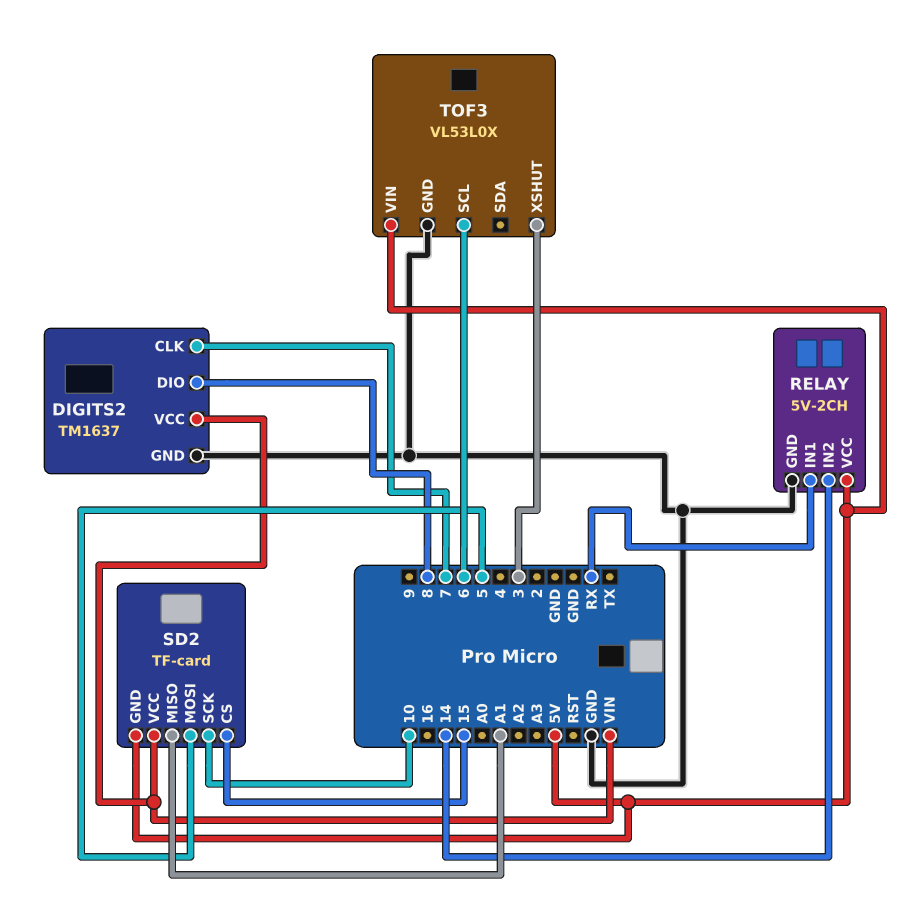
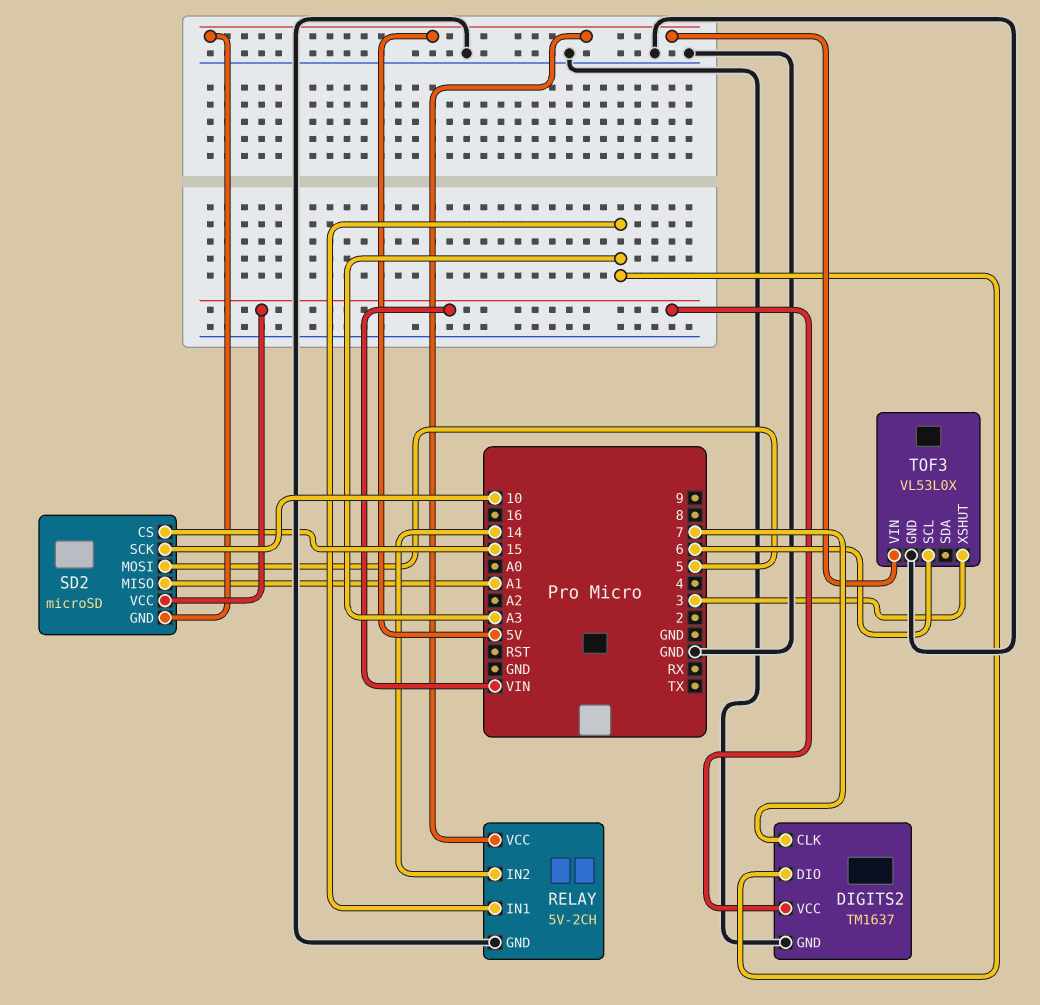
DIGITS2 pin DIO: 8 -> A3
RELAY pin IN1: RX -> A3
SD2: TF-card -> microSD

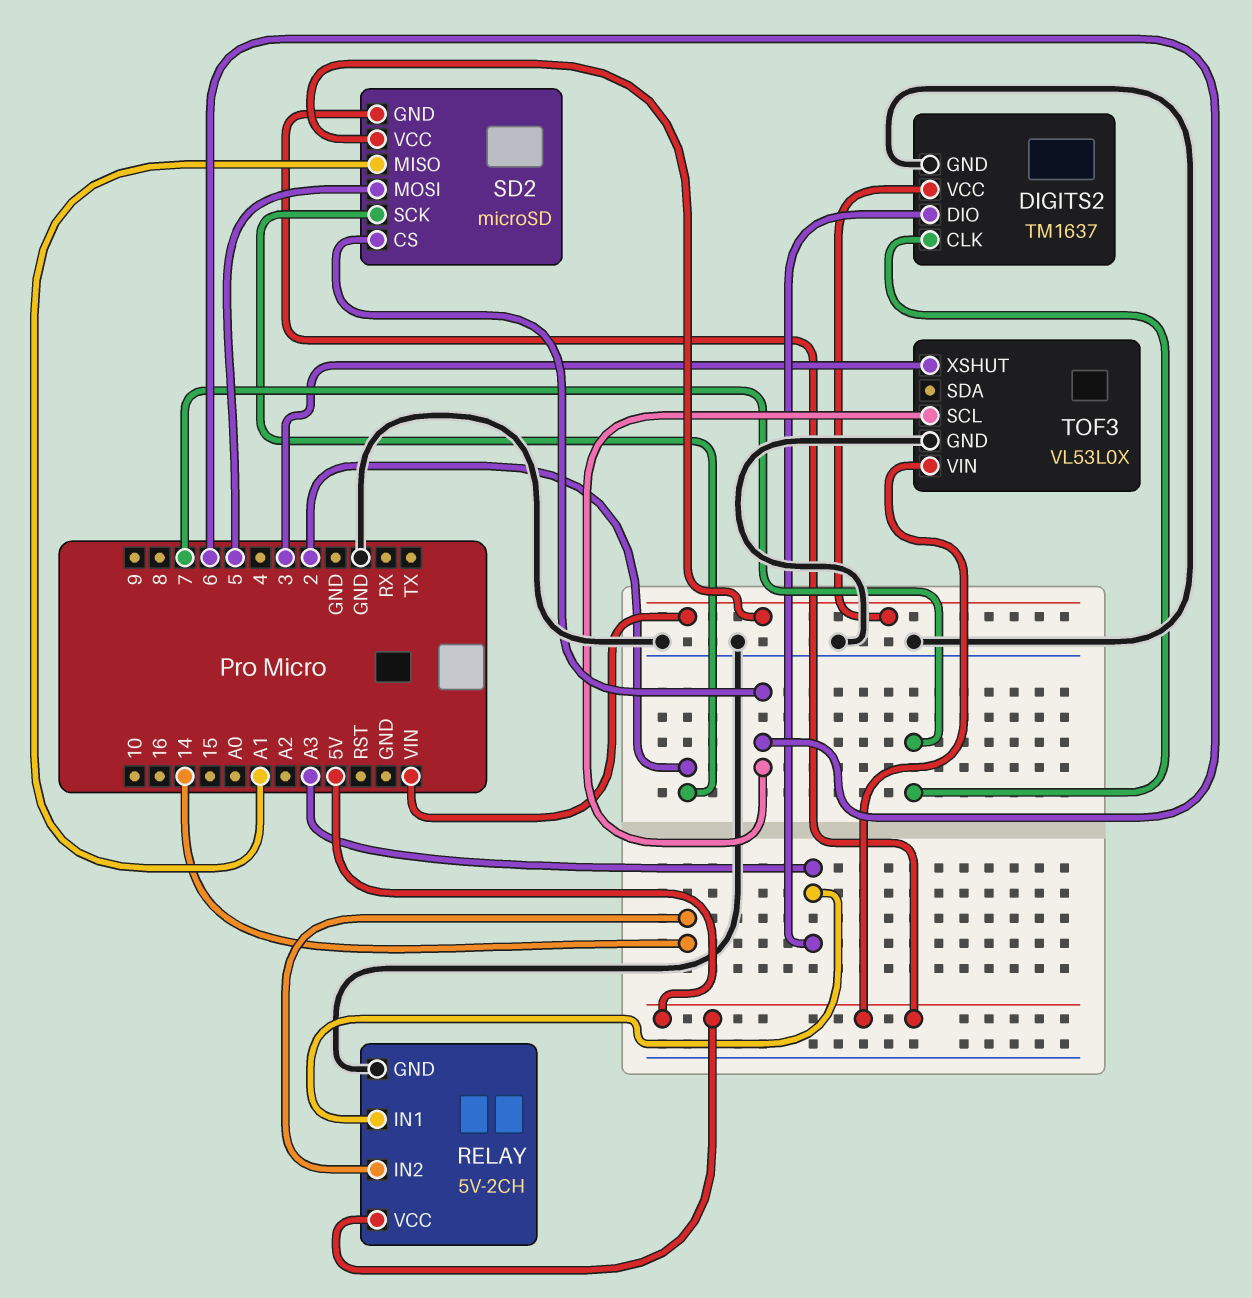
SD2 pin CS: 15 -> 6
SD2 pin SCK: 10 -> 2

